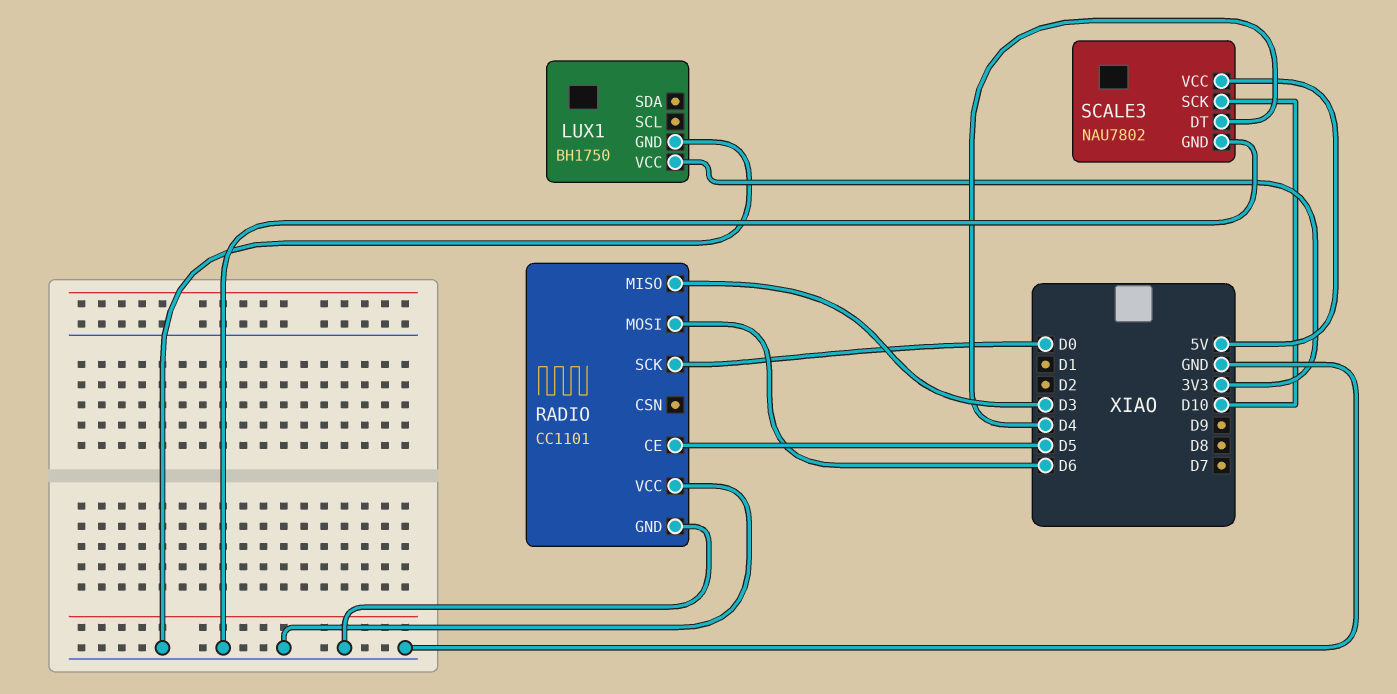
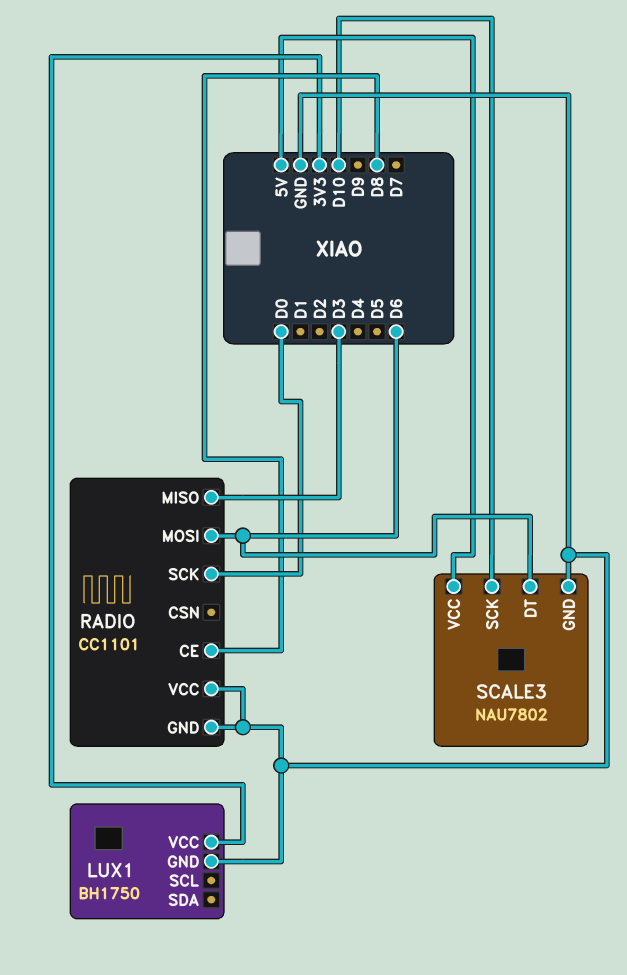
RADIO pin CE: D5 -> D8
SCALE3 pin DT: D4 -> D6

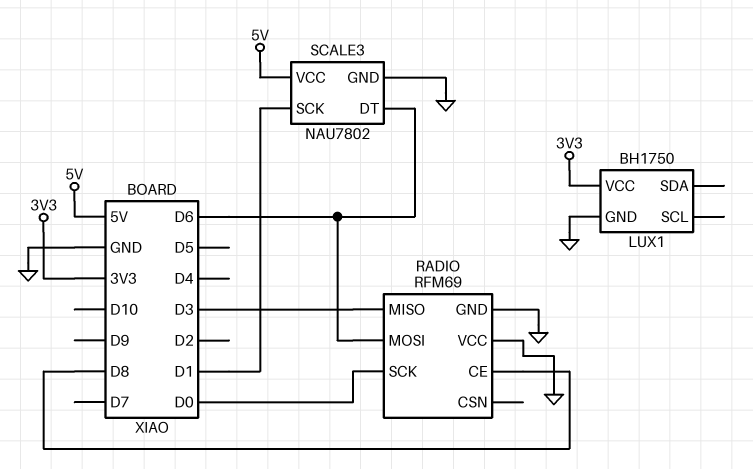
RADIO: CC1101 -> RFM69
SCALE3 pin SCK: D10 -> D1

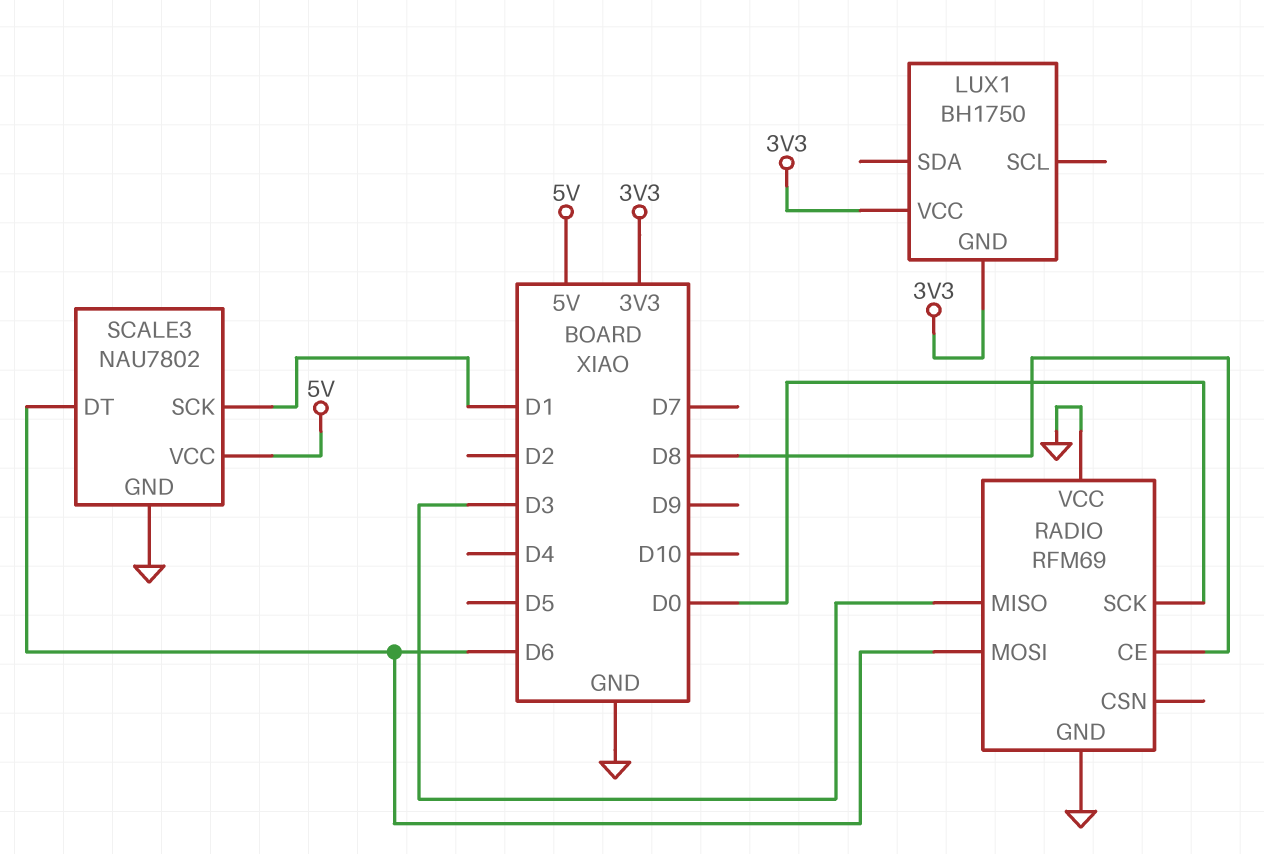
LUX1 pin GND: GND -> 3V3

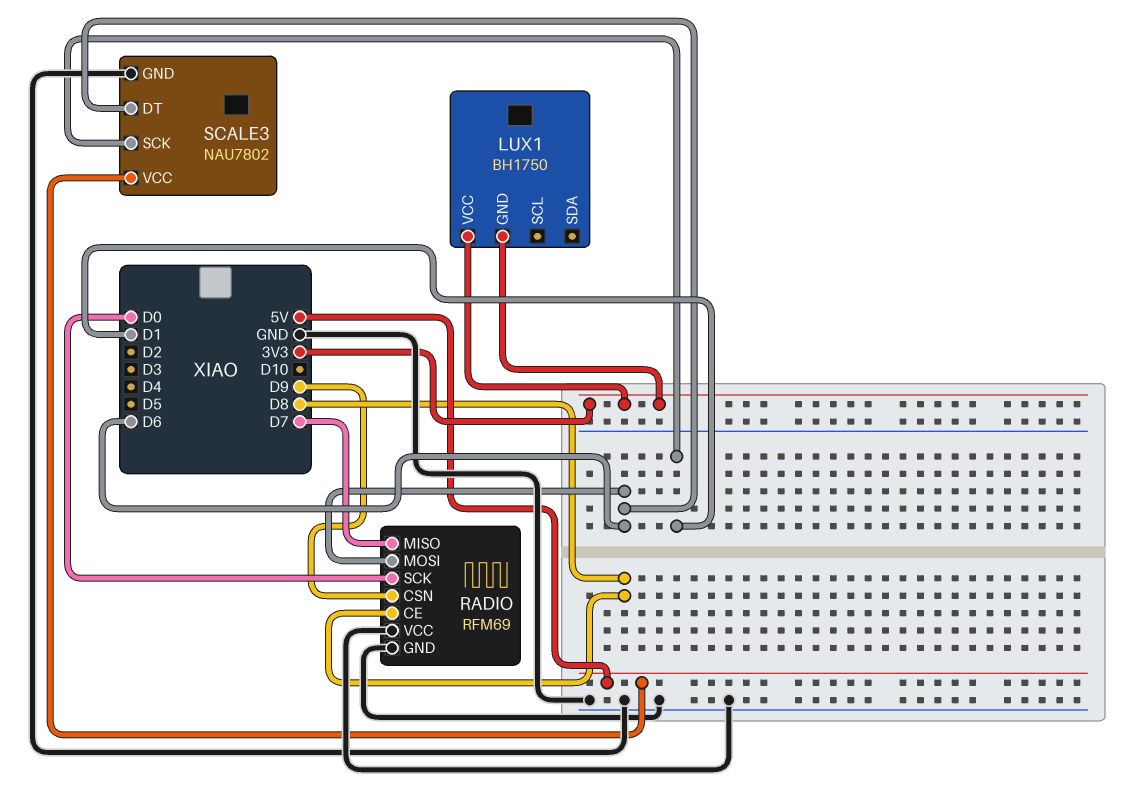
RADIO pin CSN: none -> D9
RADIO pin MISO: D3 -> D7

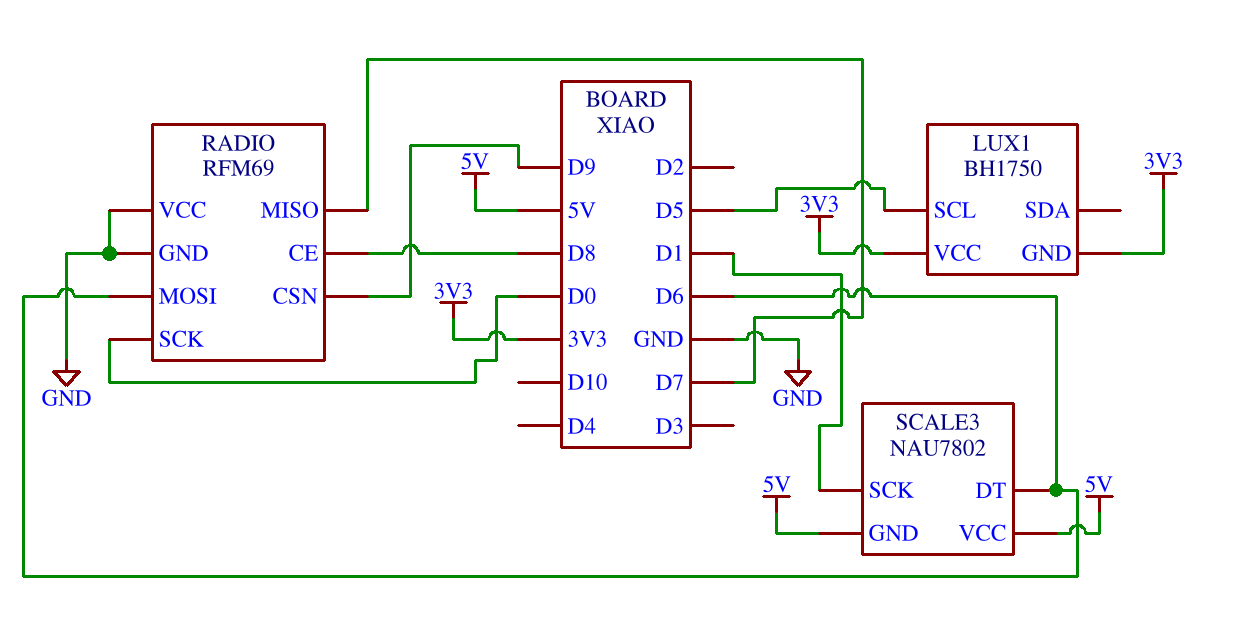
LUX1 pin SCL: none -> D5
SCALE3 pin GND: GND -> 5V

